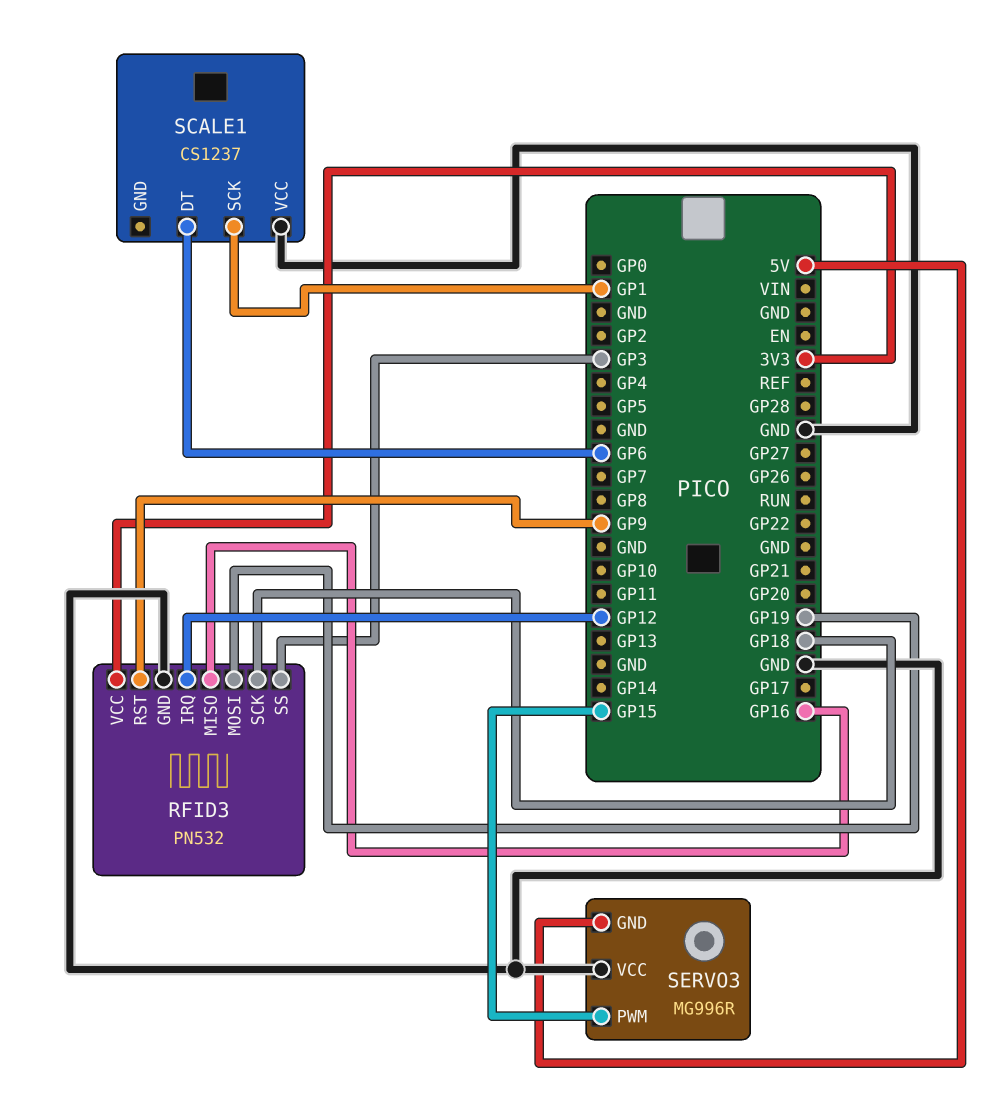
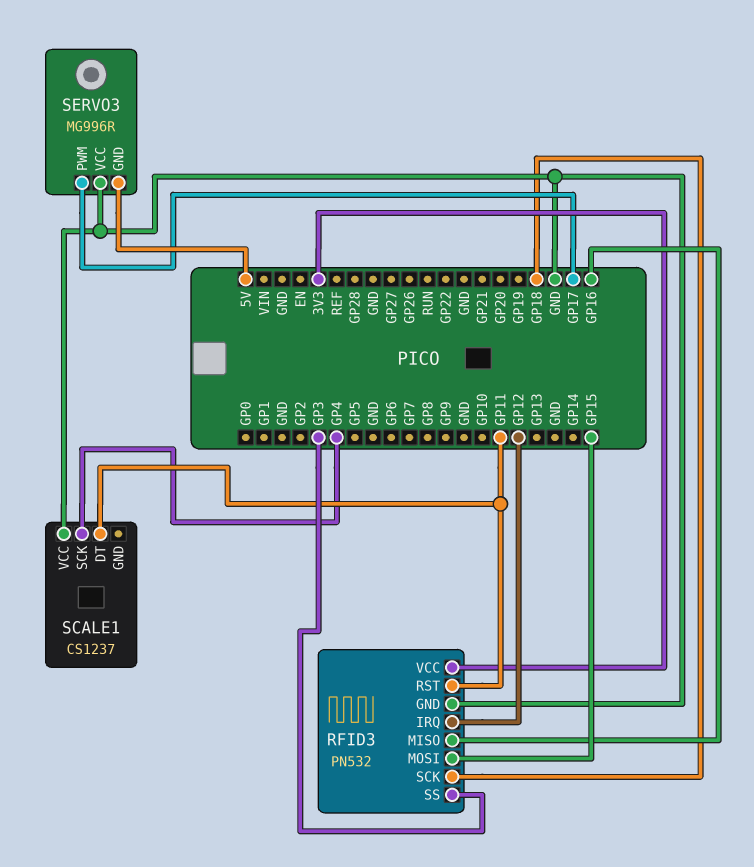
RFID3 pin MOSI: GP19 -> GP15
RFID3 pin RST: GP9 -> GP11
SCALE1 pin DT: GP6 -> GP11
SCALE1 pin SCK: GP1 -> GP4
SERVO3 pin PWM: GP15 -> GP17

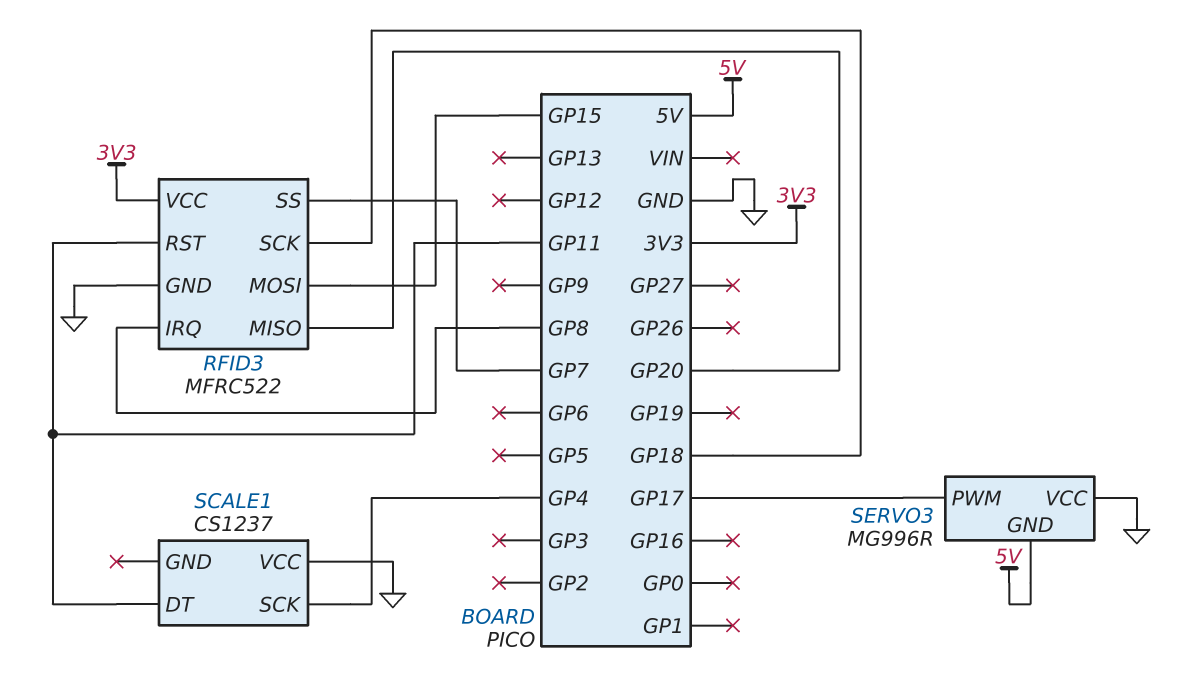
RFID3: PN532 -> MFRC522
RFID3 pin IRQ: GP12 -> GP8
RFID3 pin MISO: GP16 -> GP20
RFID3 pin SS: GP3 -> GP7

